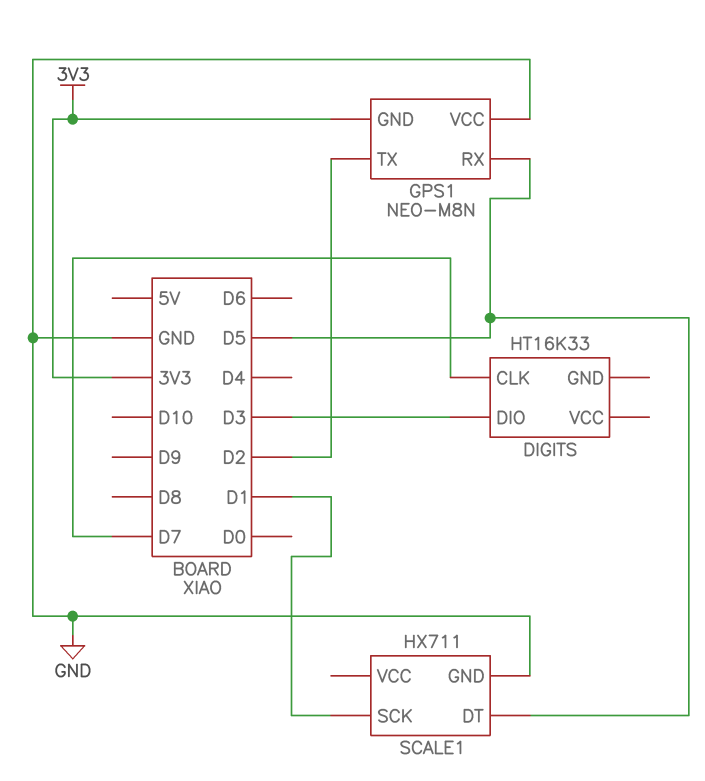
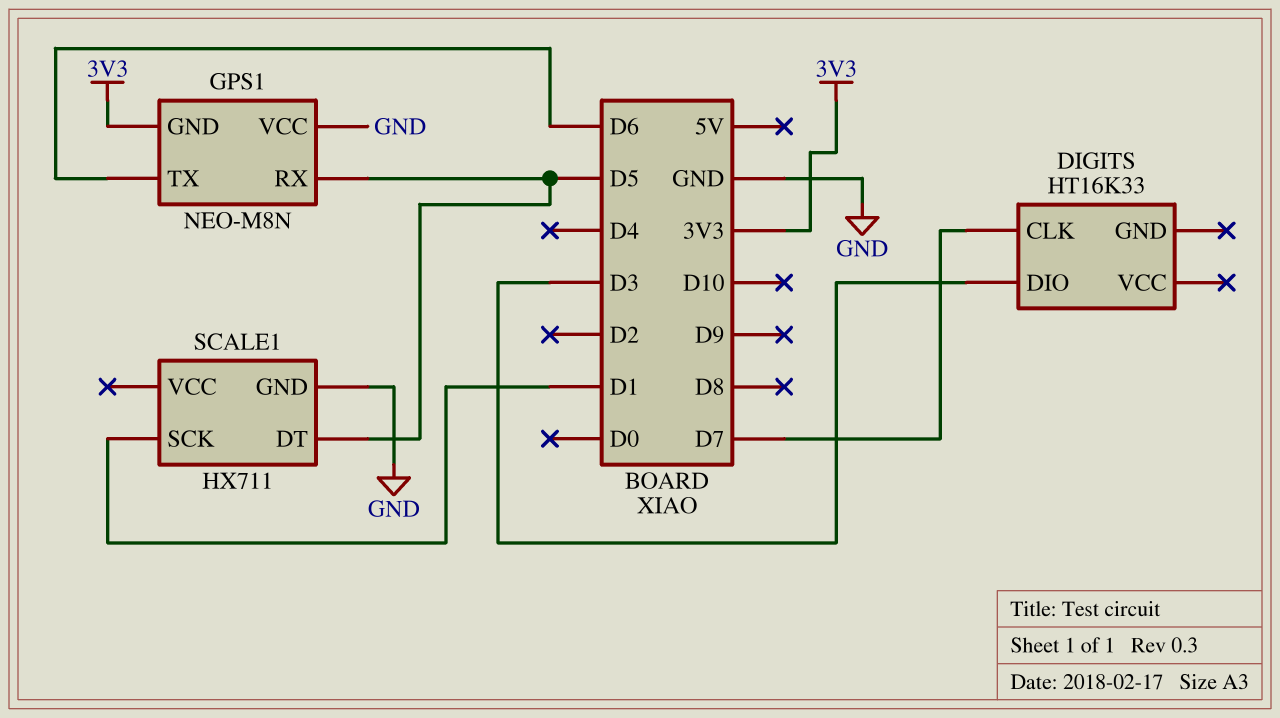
GPS1 pin TX: D2 -> D6

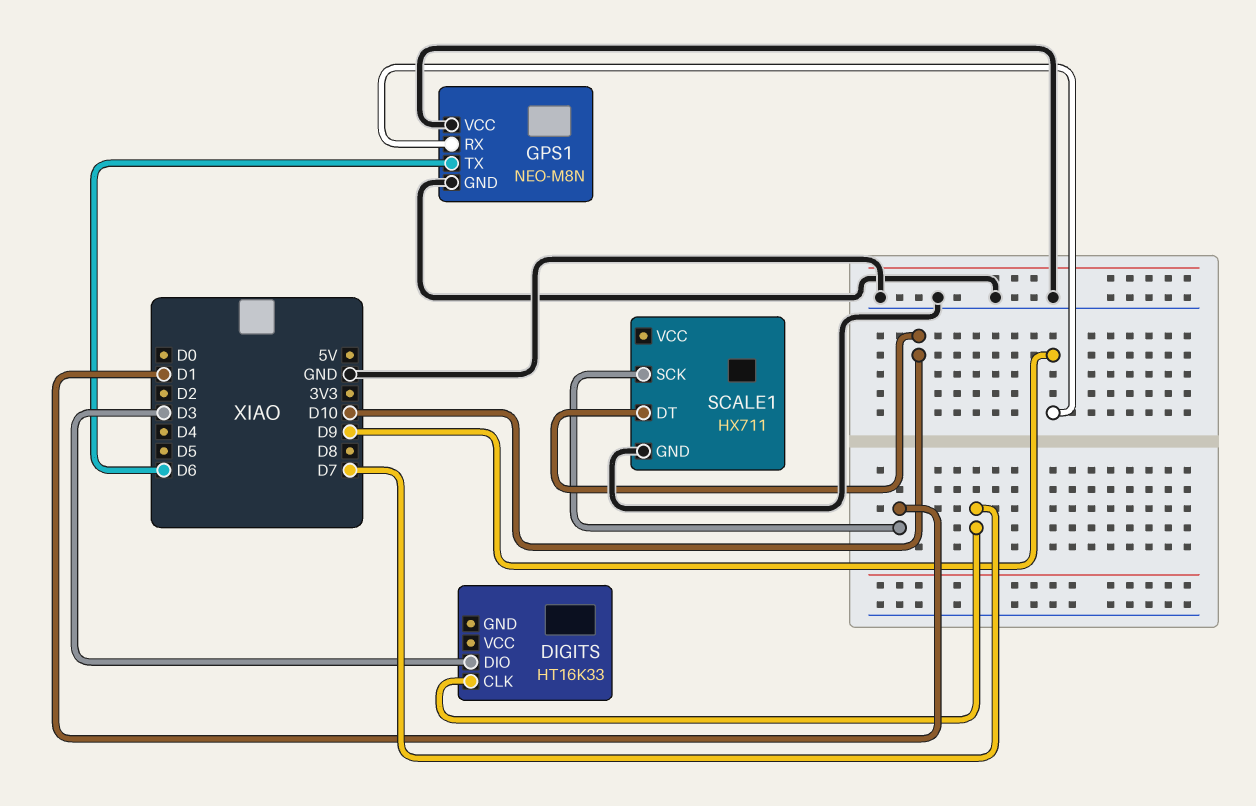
GPS1 pin GND: 3V3 -> GND
GPS1 pin RX: D5 -> D9
SCALE1 pin DT: D5 -> D10

